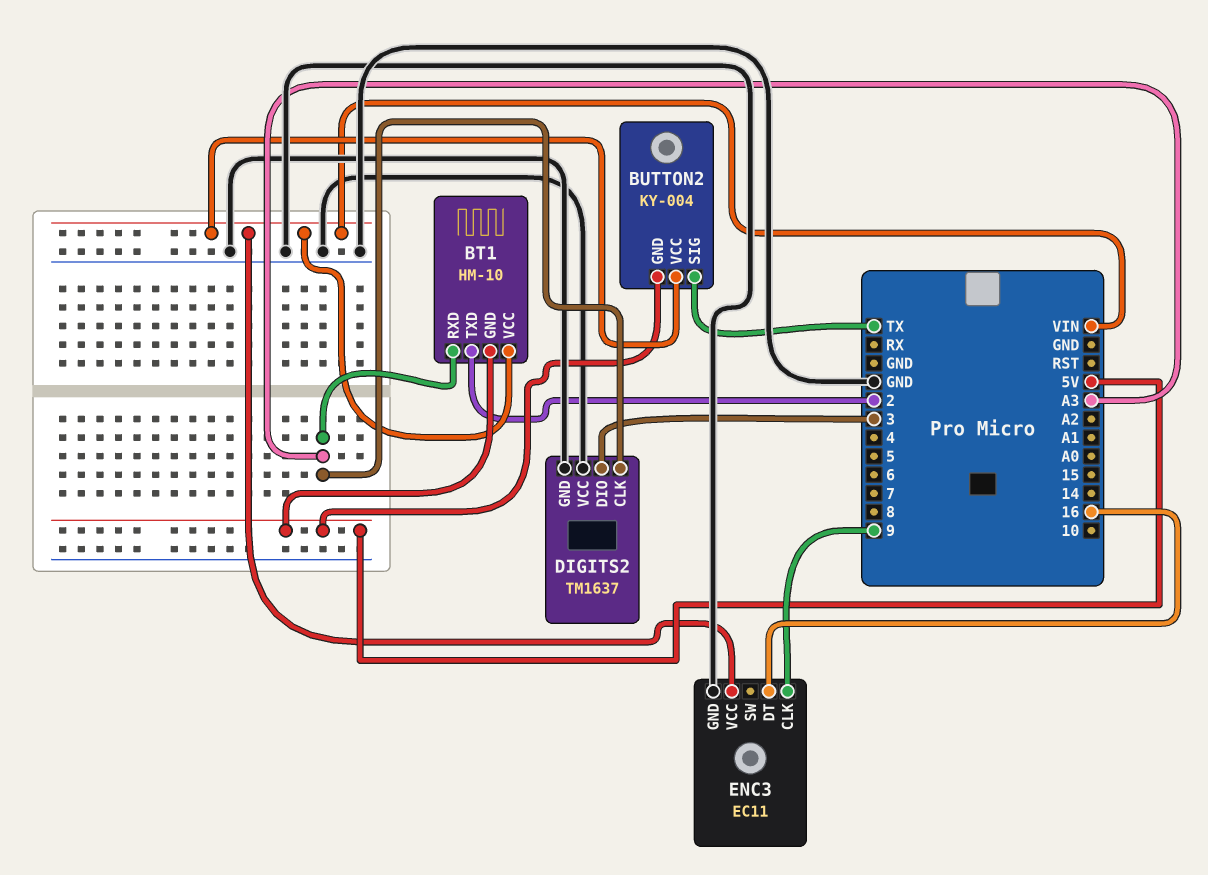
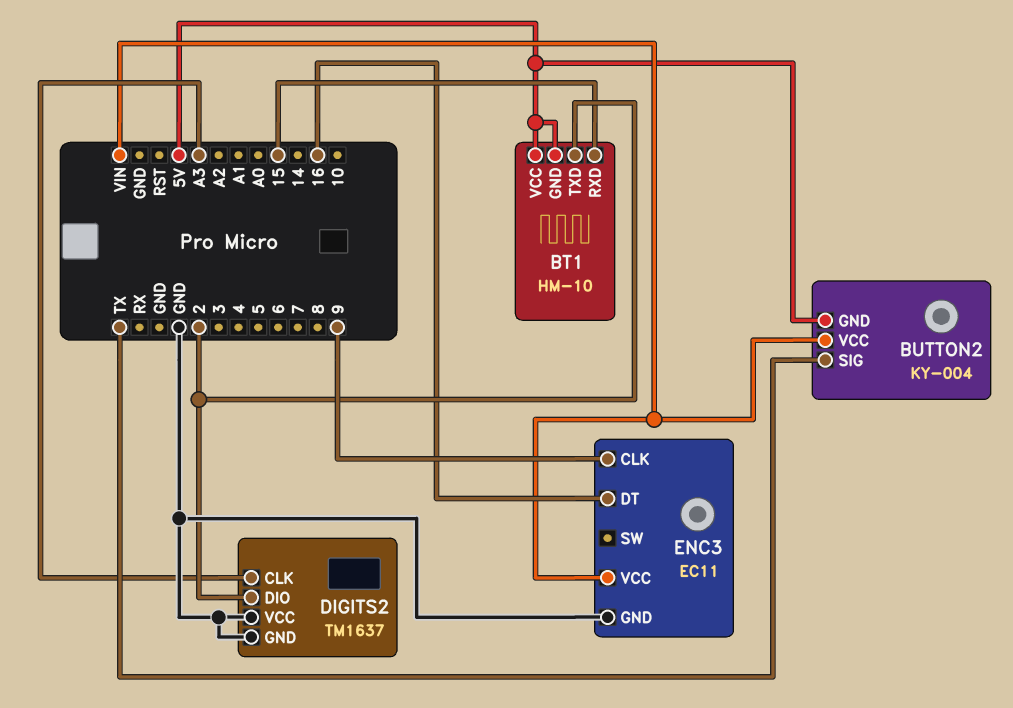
BT1 pin RXD: A3 -> 15
BT1 pin VCC: VIN -> 5V
DIGITS2 pin DIO: 3 -> 2

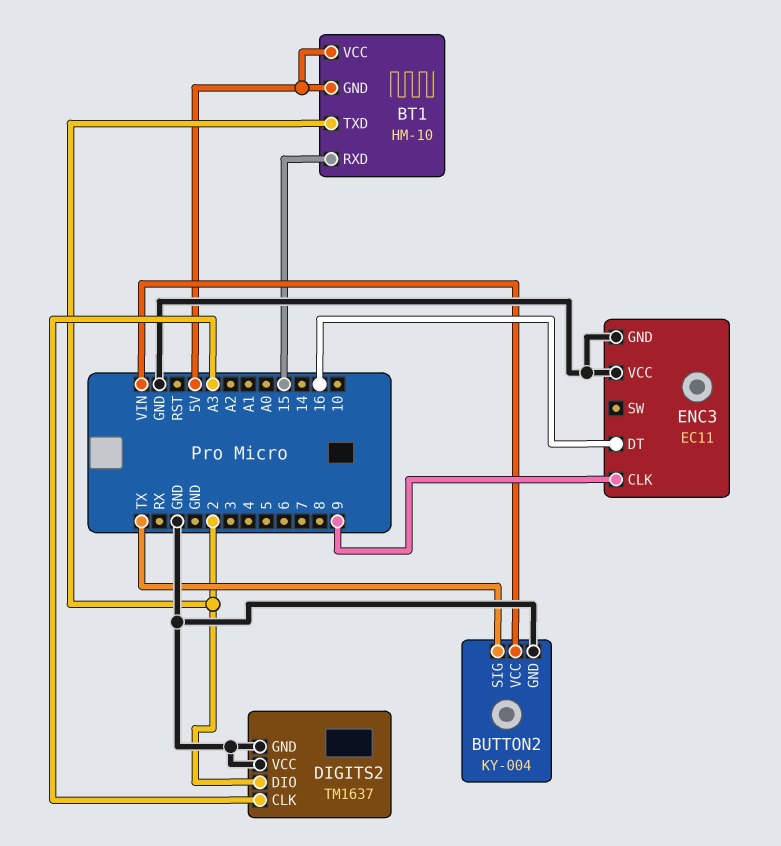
BUTTON2 pin GND: 5V -> GND
ENC3 pin VCC: VIN -> GND

